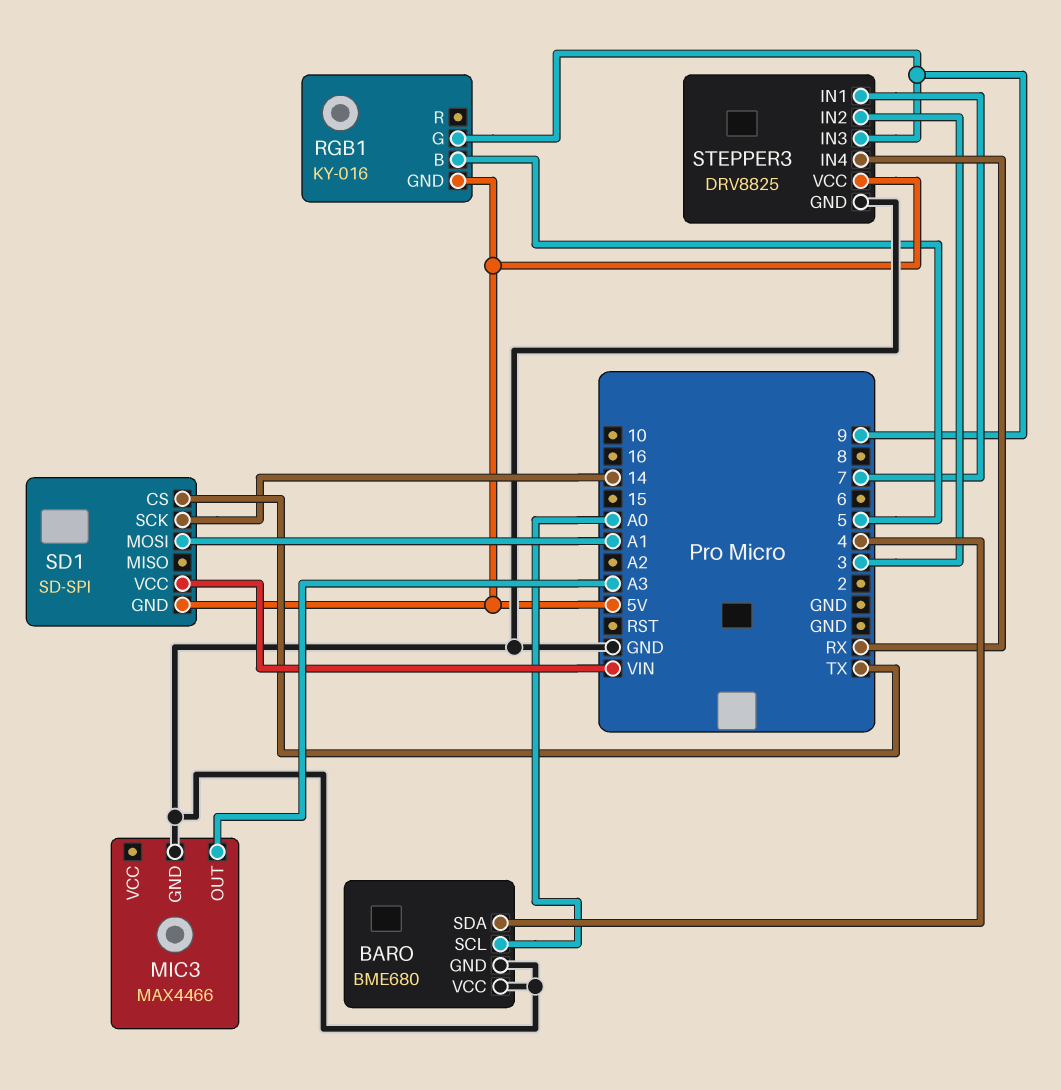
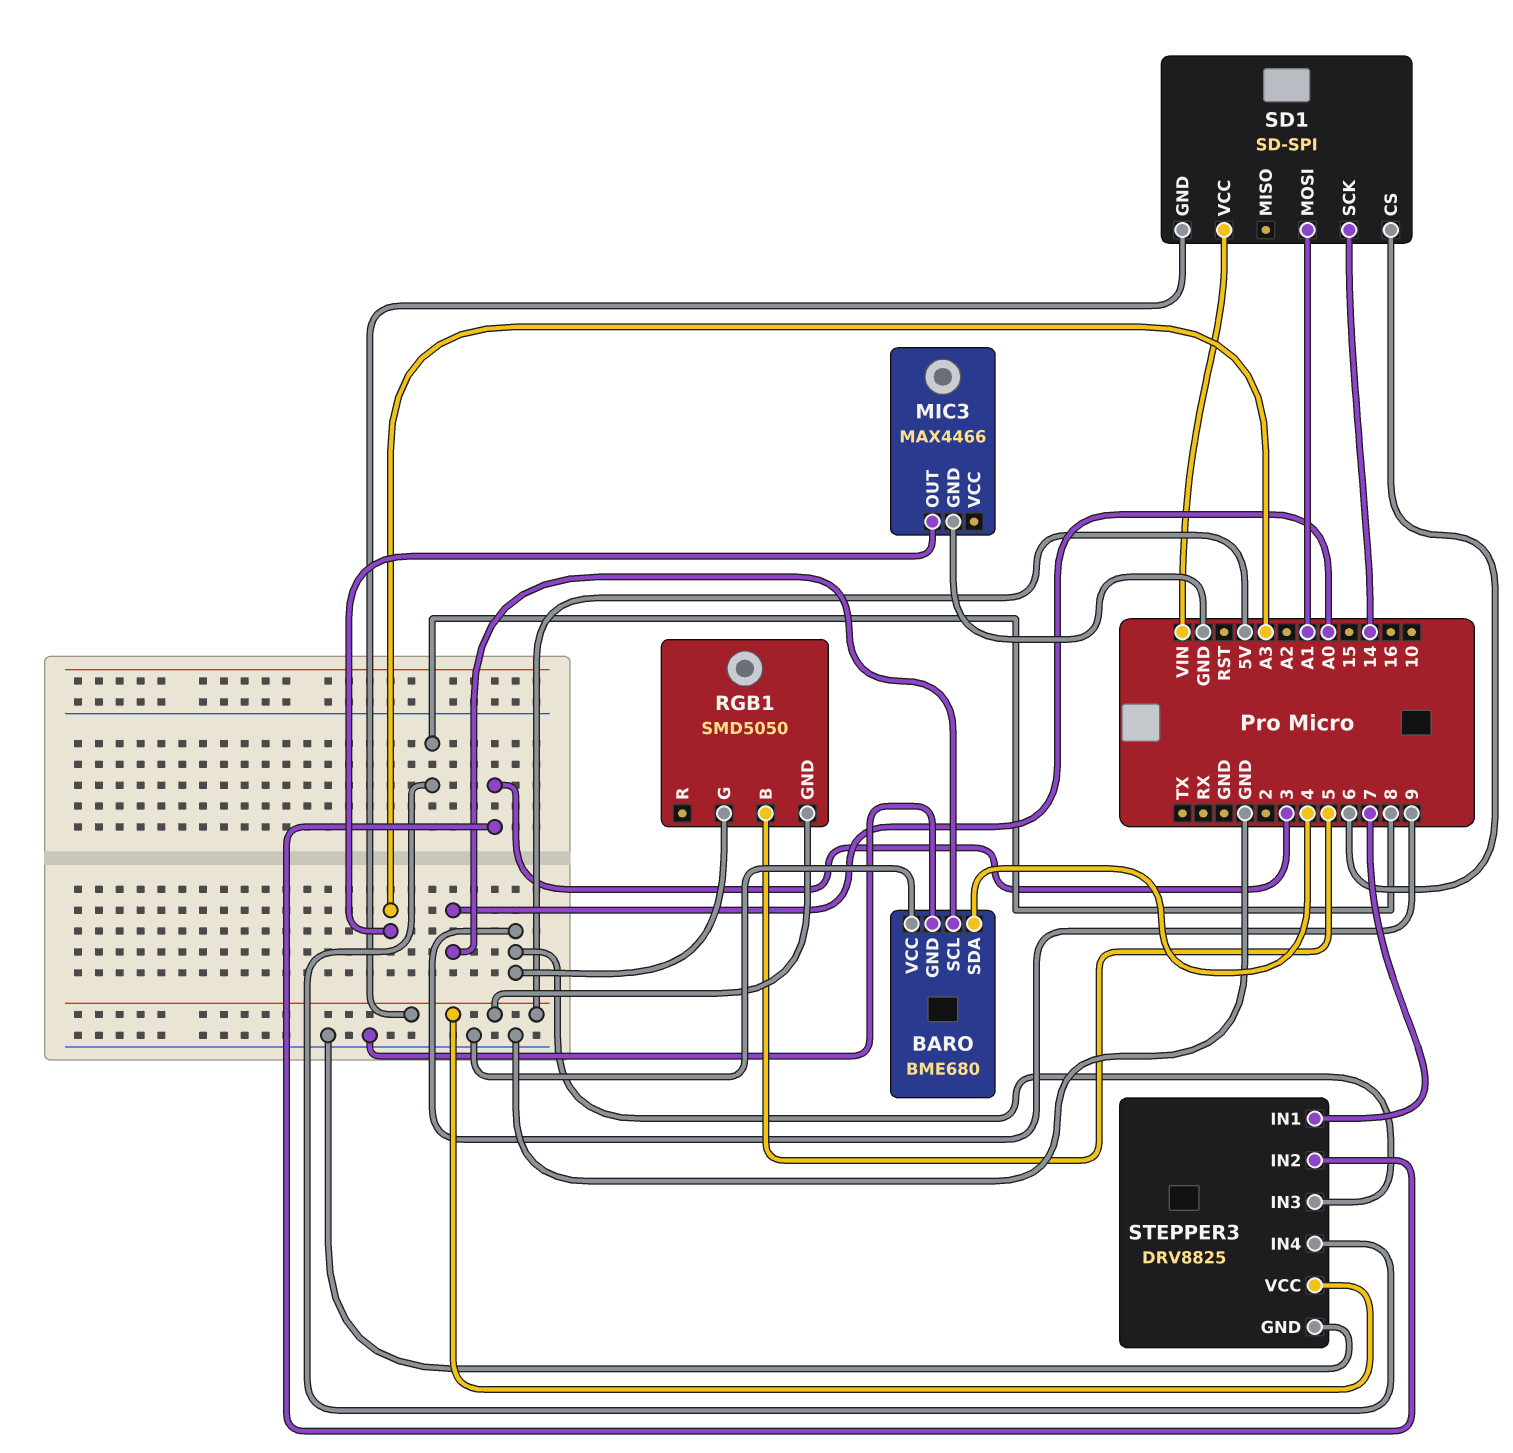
RGB1: KY-016 -> SMD5050
SD1 pin CS: TX -> 6
STEPPER3 pin IN4: RX -> 8

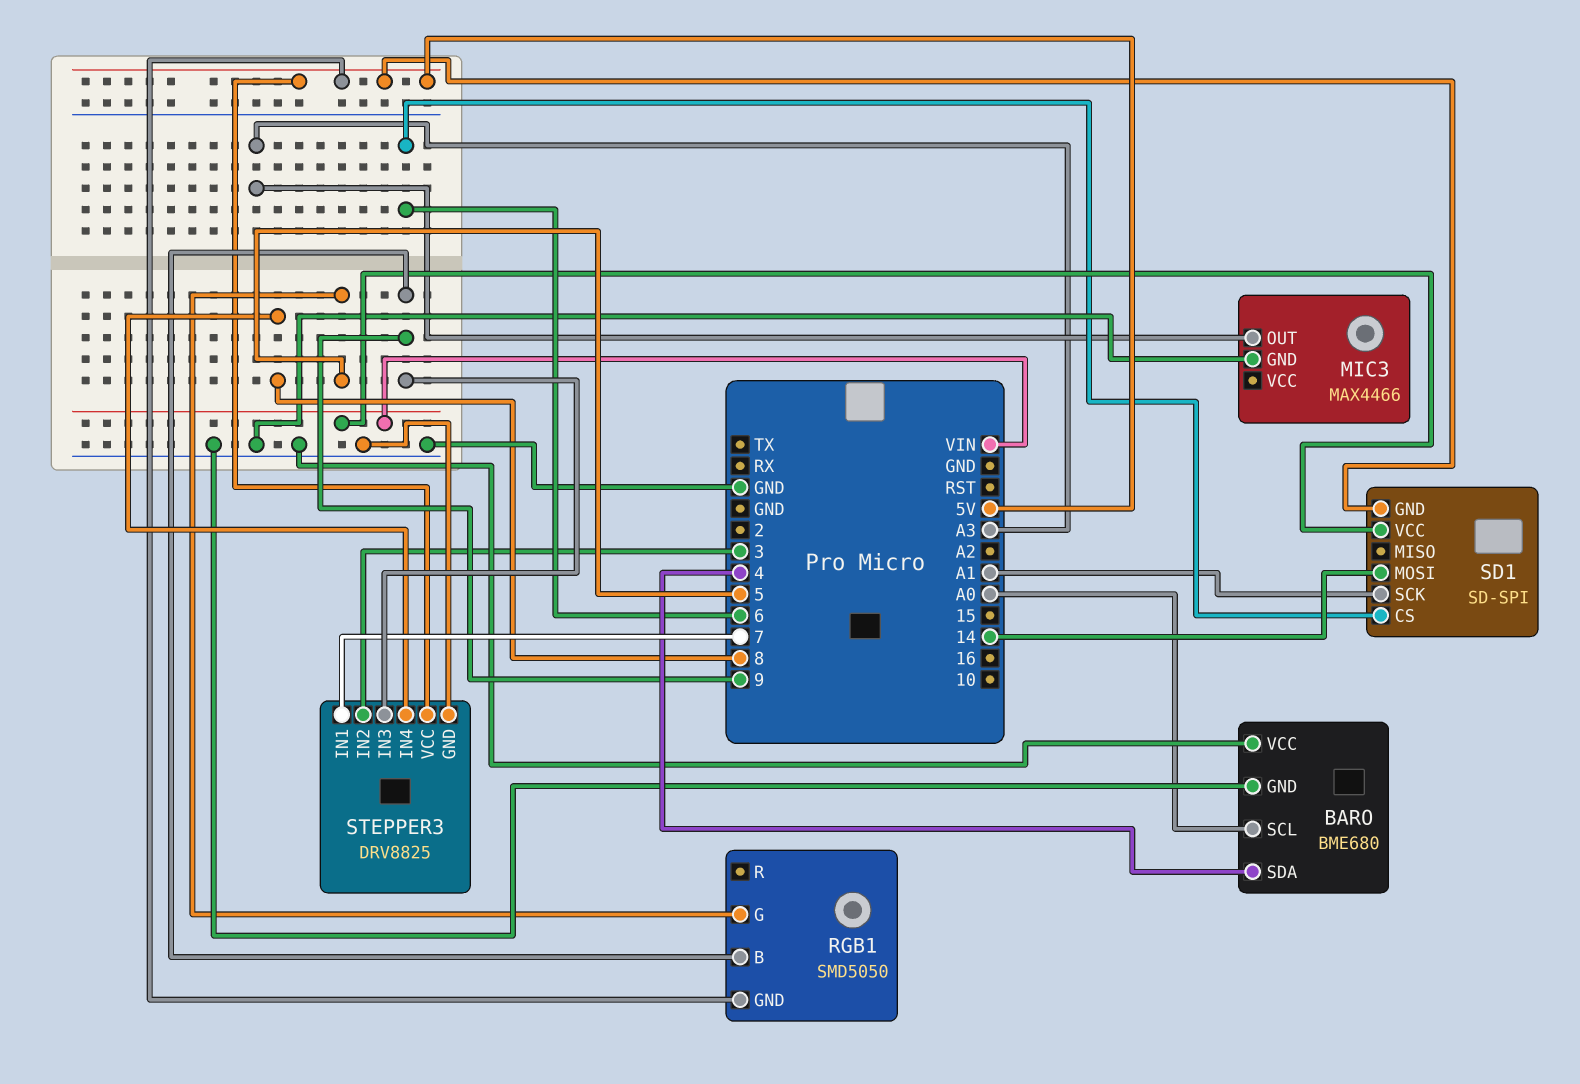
RGB1 pin B: 5 -> 9
RGB1 pin G: 9 -> 5
SD1 pin MOSI: A1 -> 14
SD1 pin SCK: 14 -> A1

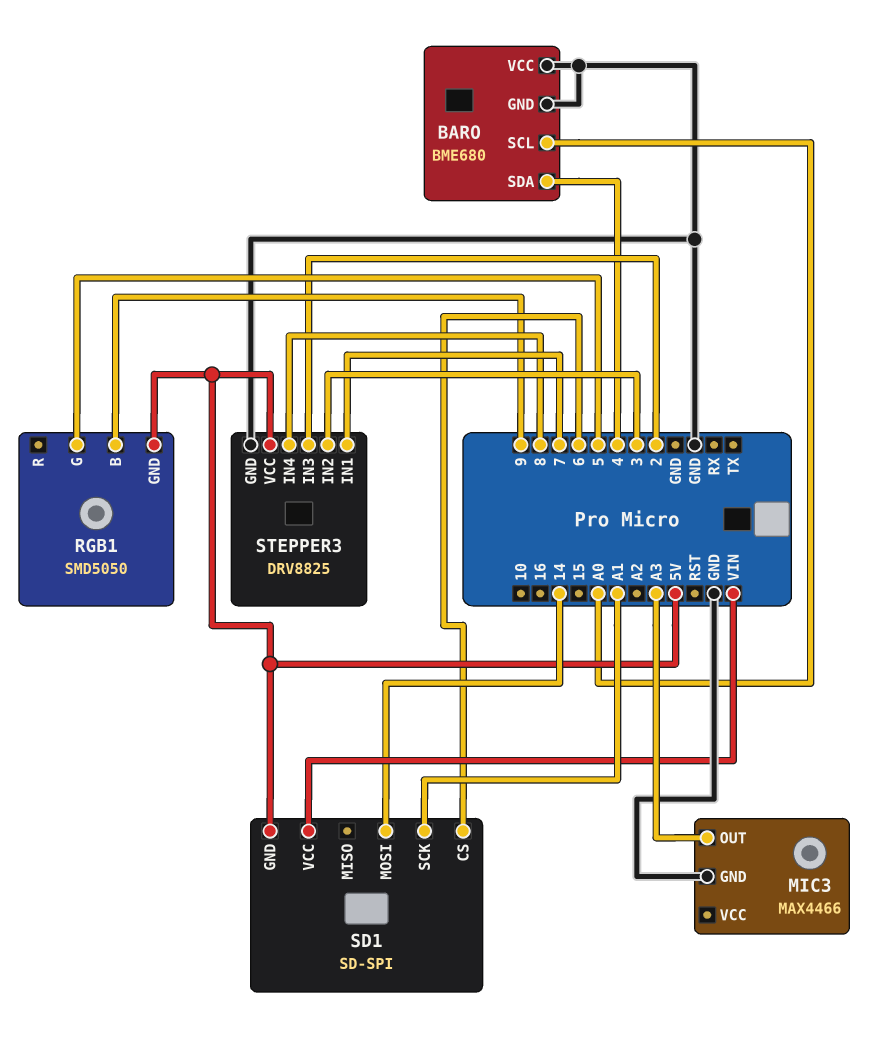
STEPPER3 pin IN3: 9 -> 2

